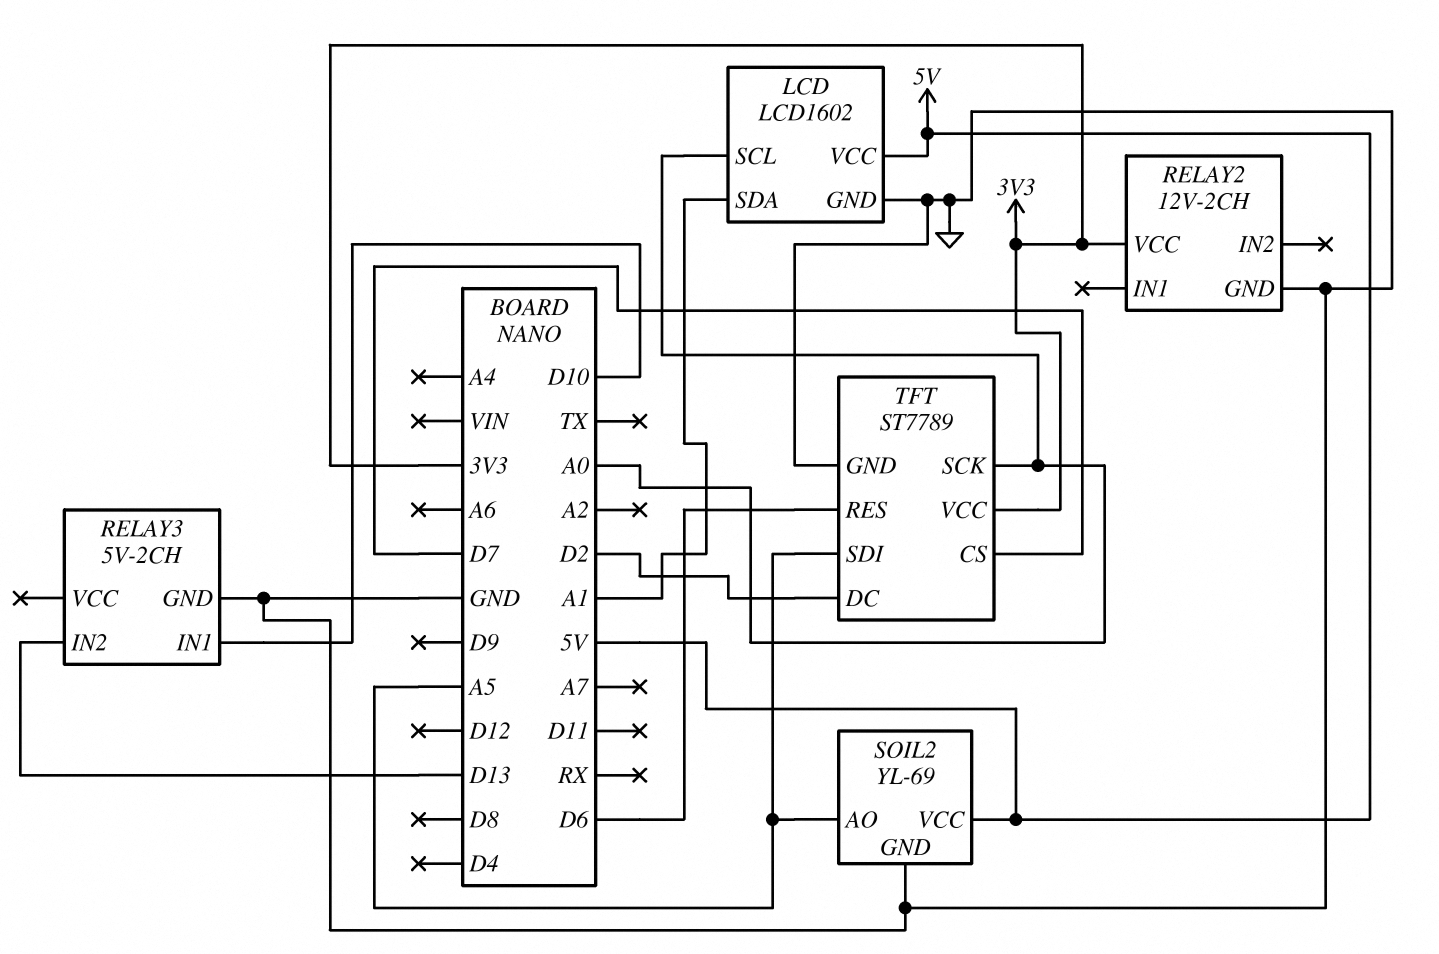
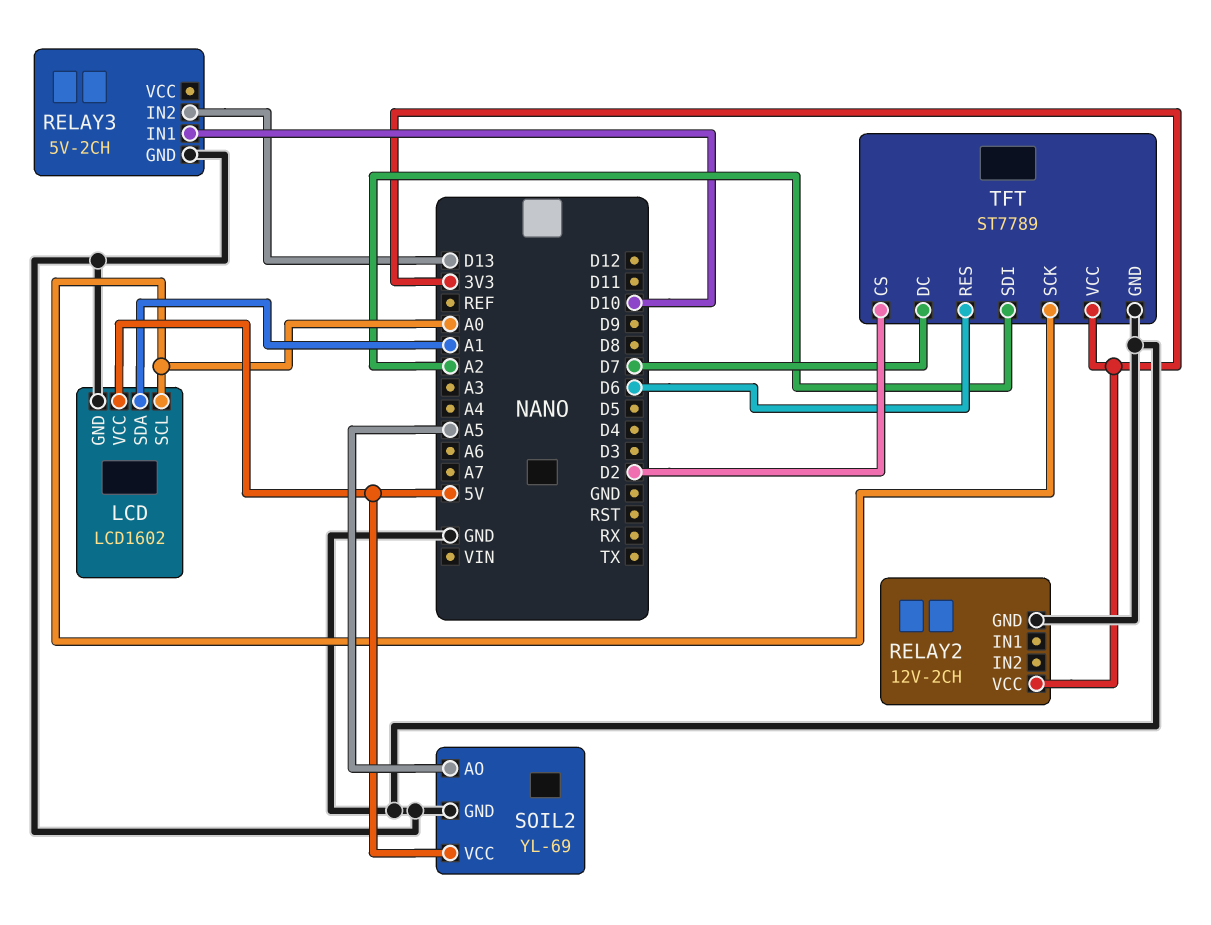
TFT pin CS: D7 -> D2
TFT pin DC: D2 -> D7
TFT pin SDI: A5 -> A2

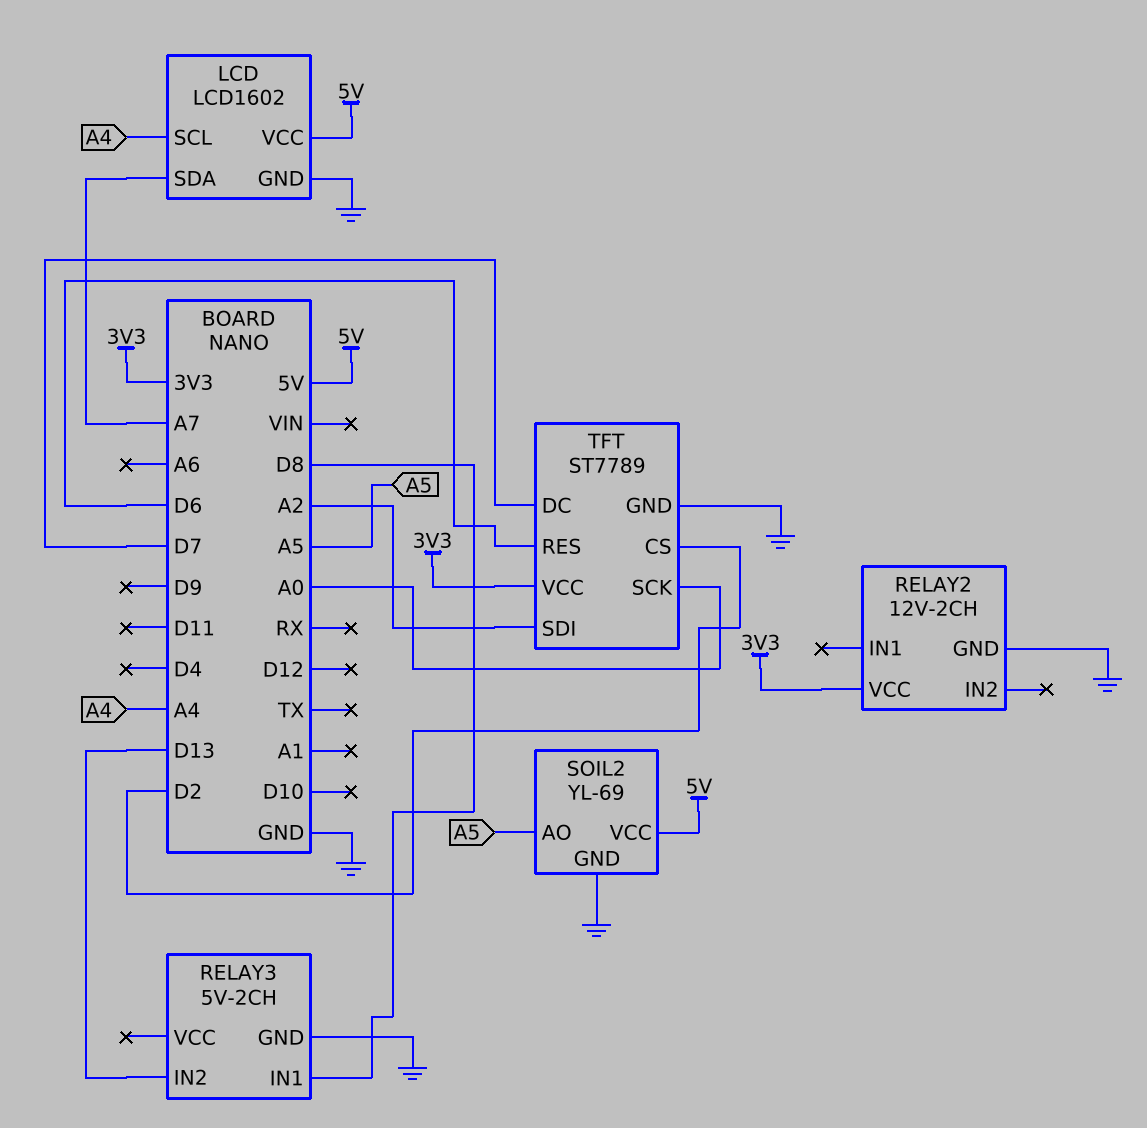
LCD pin SCL: A0 -> A4
LCD pin SDA: A1 -> A7
RELAY3 pin IN1: D10 -> D8

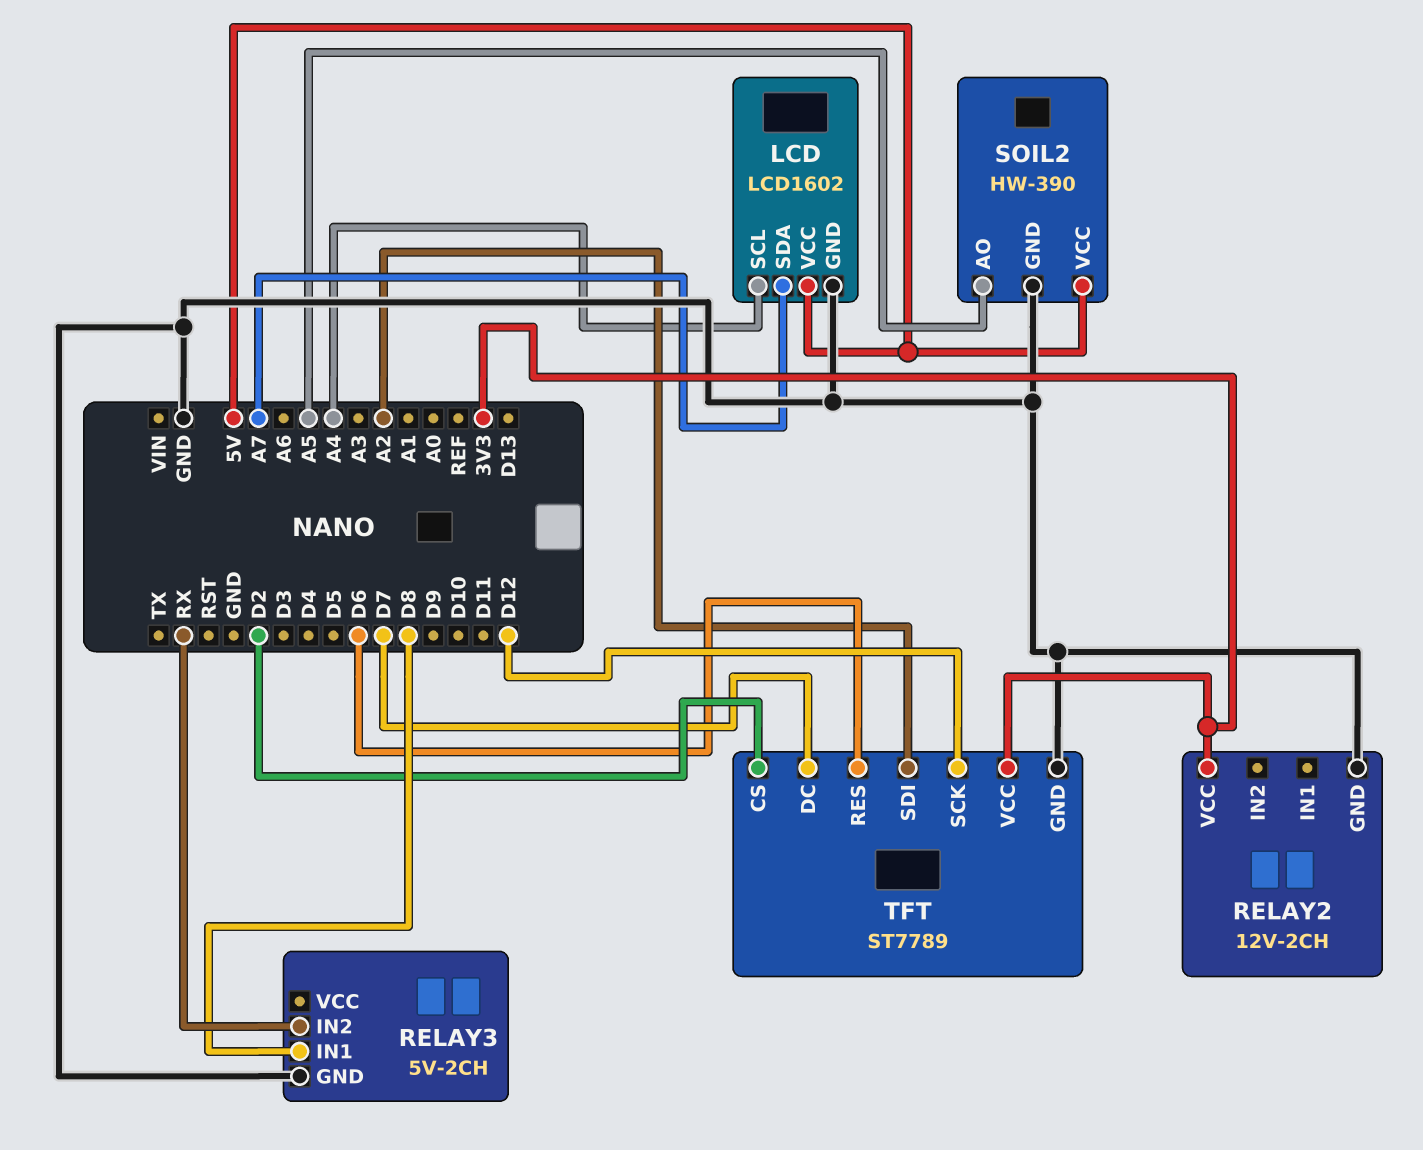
RELAY3 pin IN2: D13 -> RX
SOIL2: YL-69 -> HW-390
TFT pin SCK: A0 -> D12

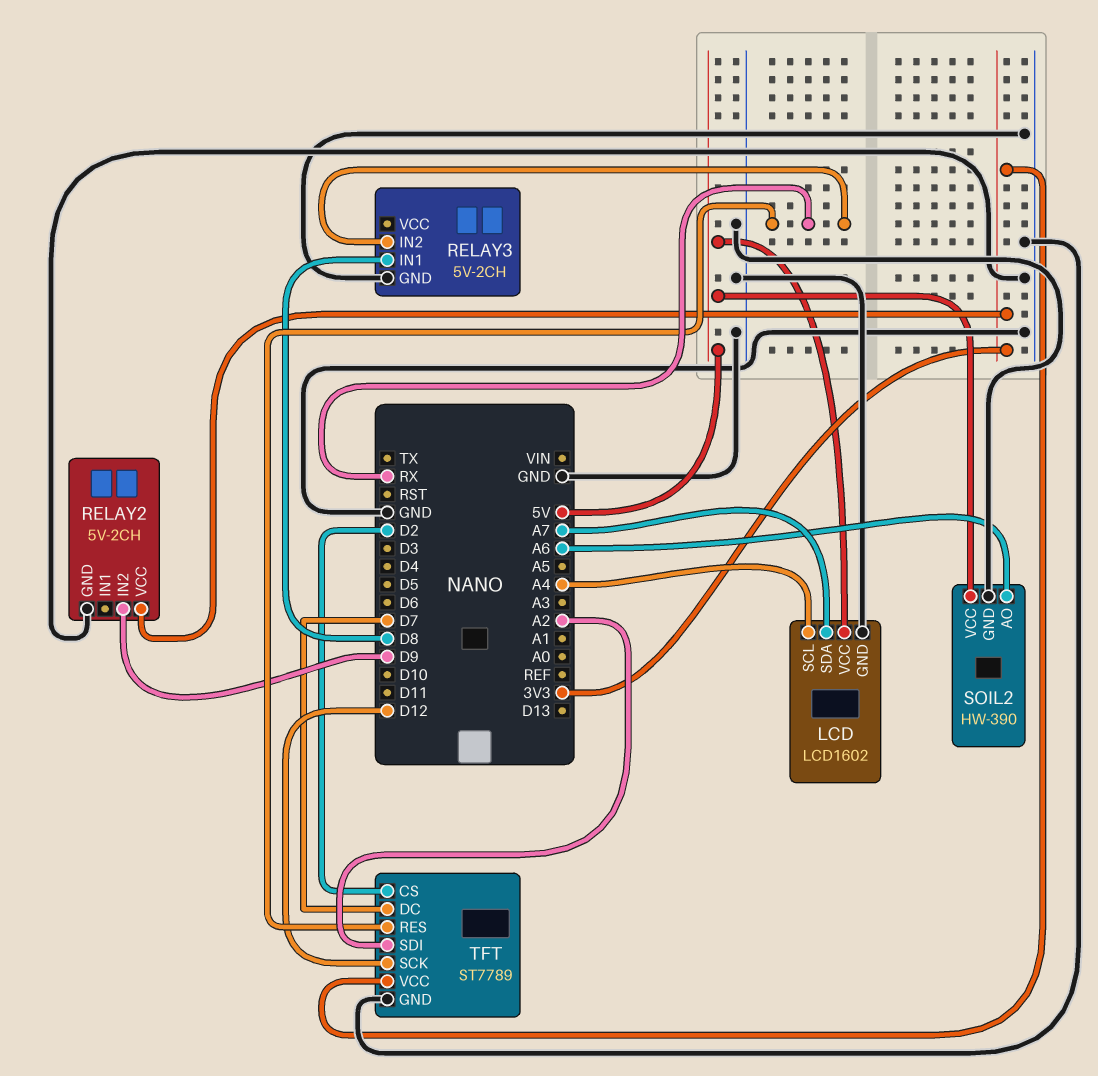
RELAY2: 12V-2CH -> 5V-2CH
RELAY2 pin IN2: none -> D9
SOIL2 pin AO: A5 -> A6
TFT pin RES: D6 -> RX

